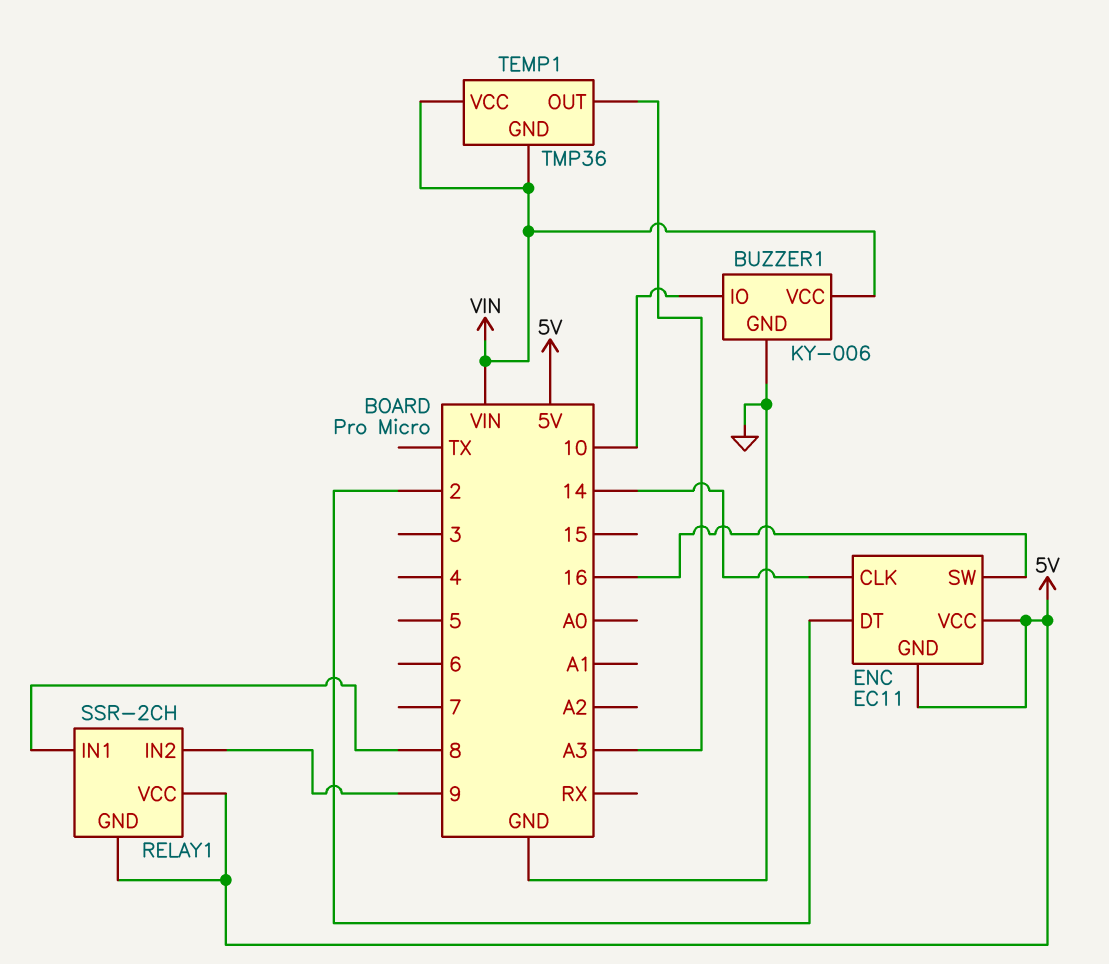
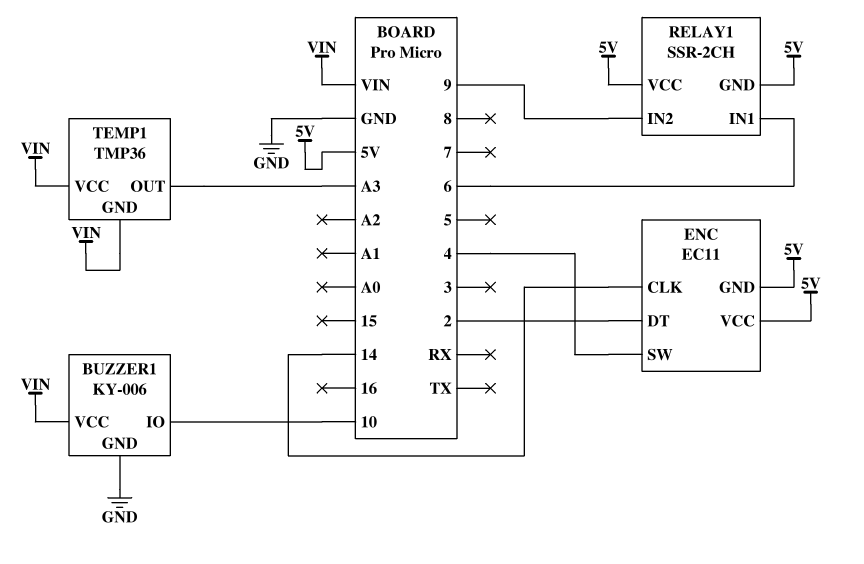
ENC pin SW: 16 -> 4
RELAY1 pin IN1: 8 -> 6

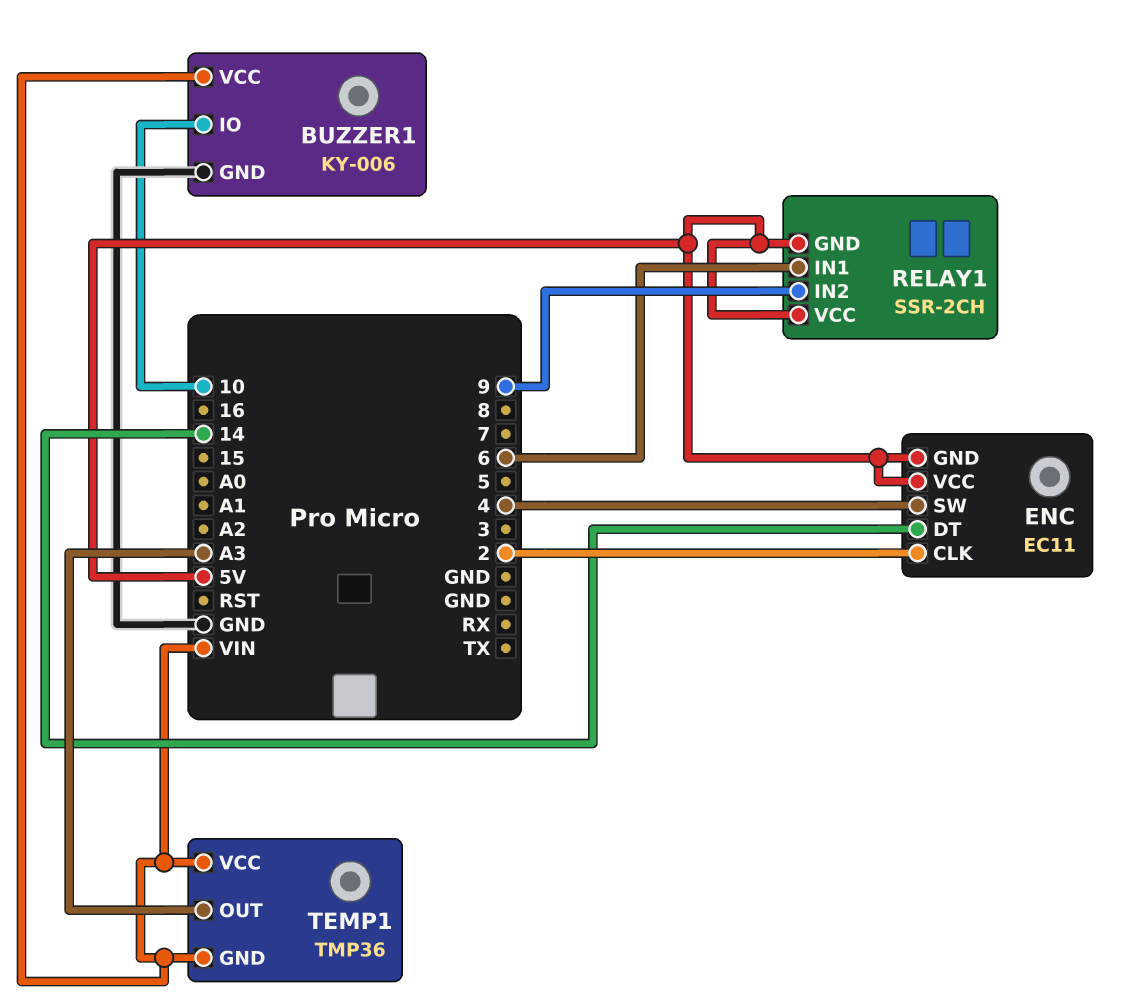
ENC pin CLK: 14 -> 2
ENC pin DT: 2 -> 14

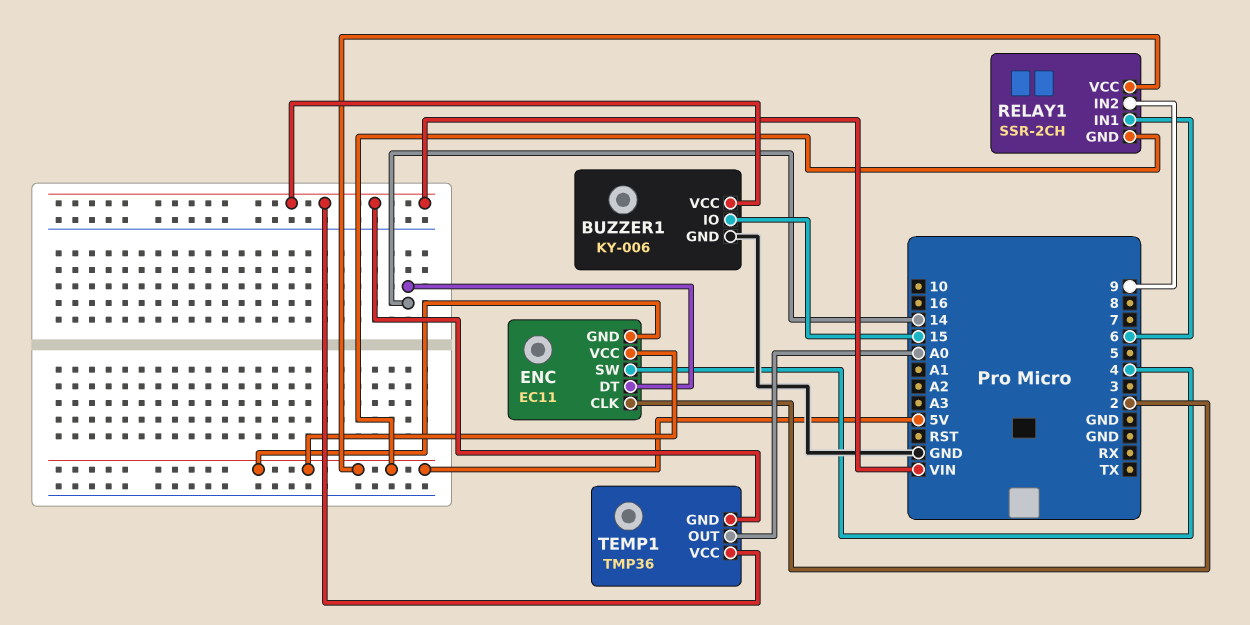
BUZZER1 pin IO: 10 -> 15
TEMP1 pin OUT: A3 -> A0

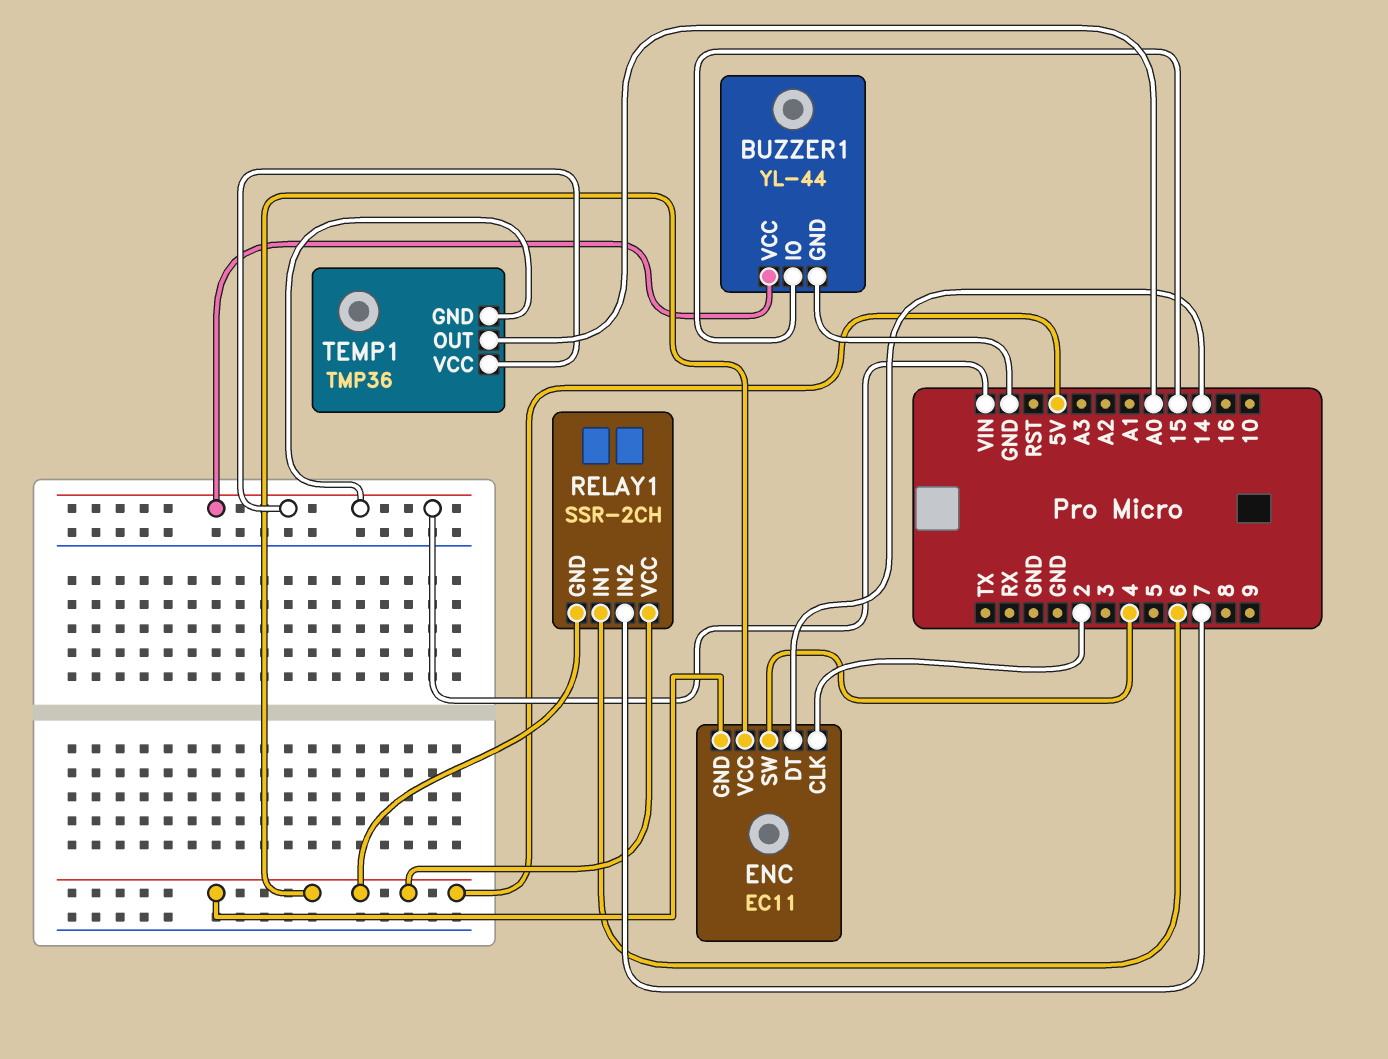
BUZZER1: KY-006 -> YL-44
RELAY1 pin IN2: 9 -> 7

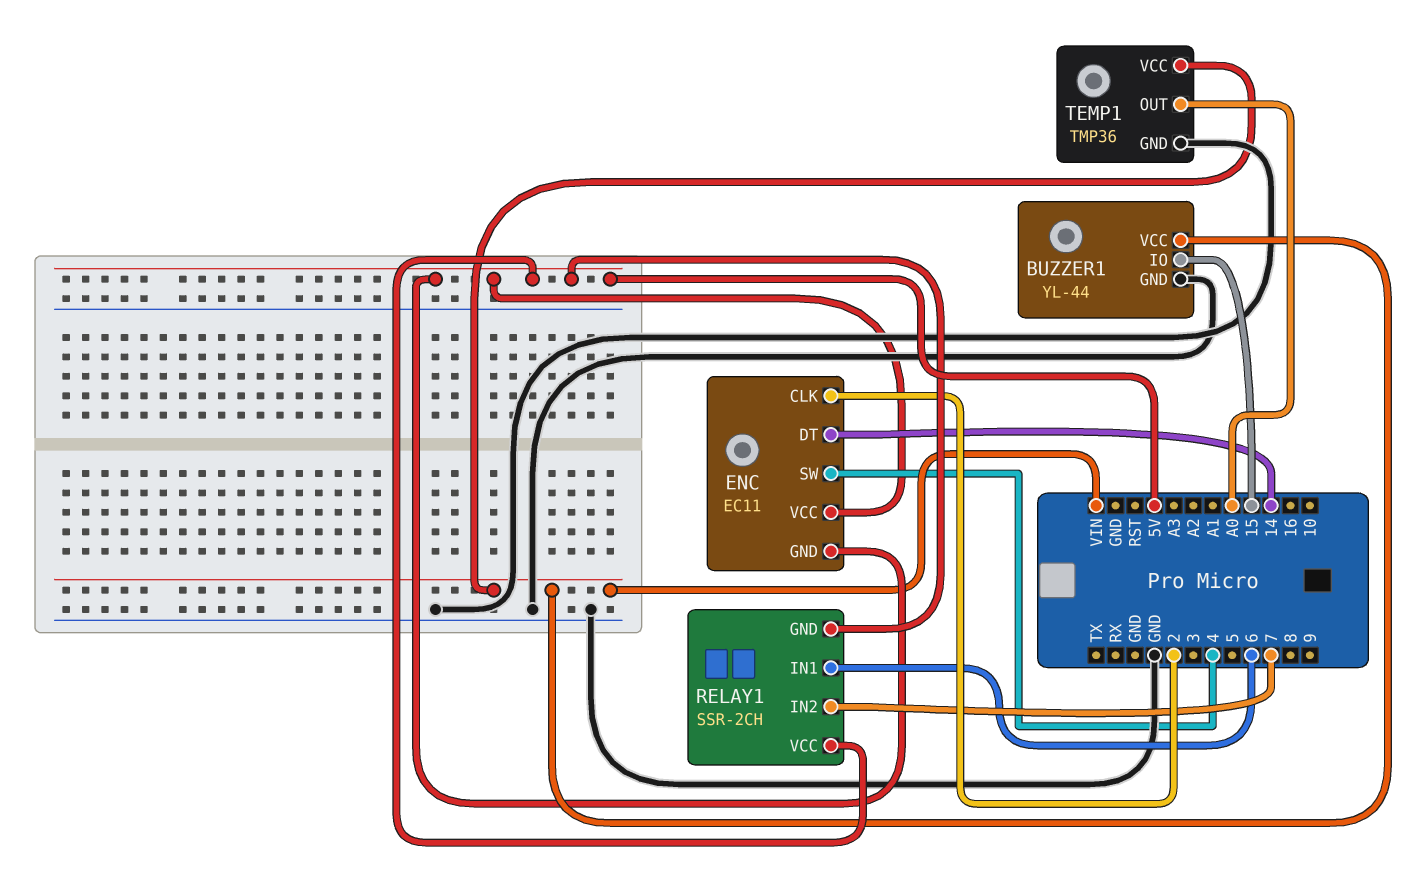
TEMP1 pin GND: VIN -> GND

